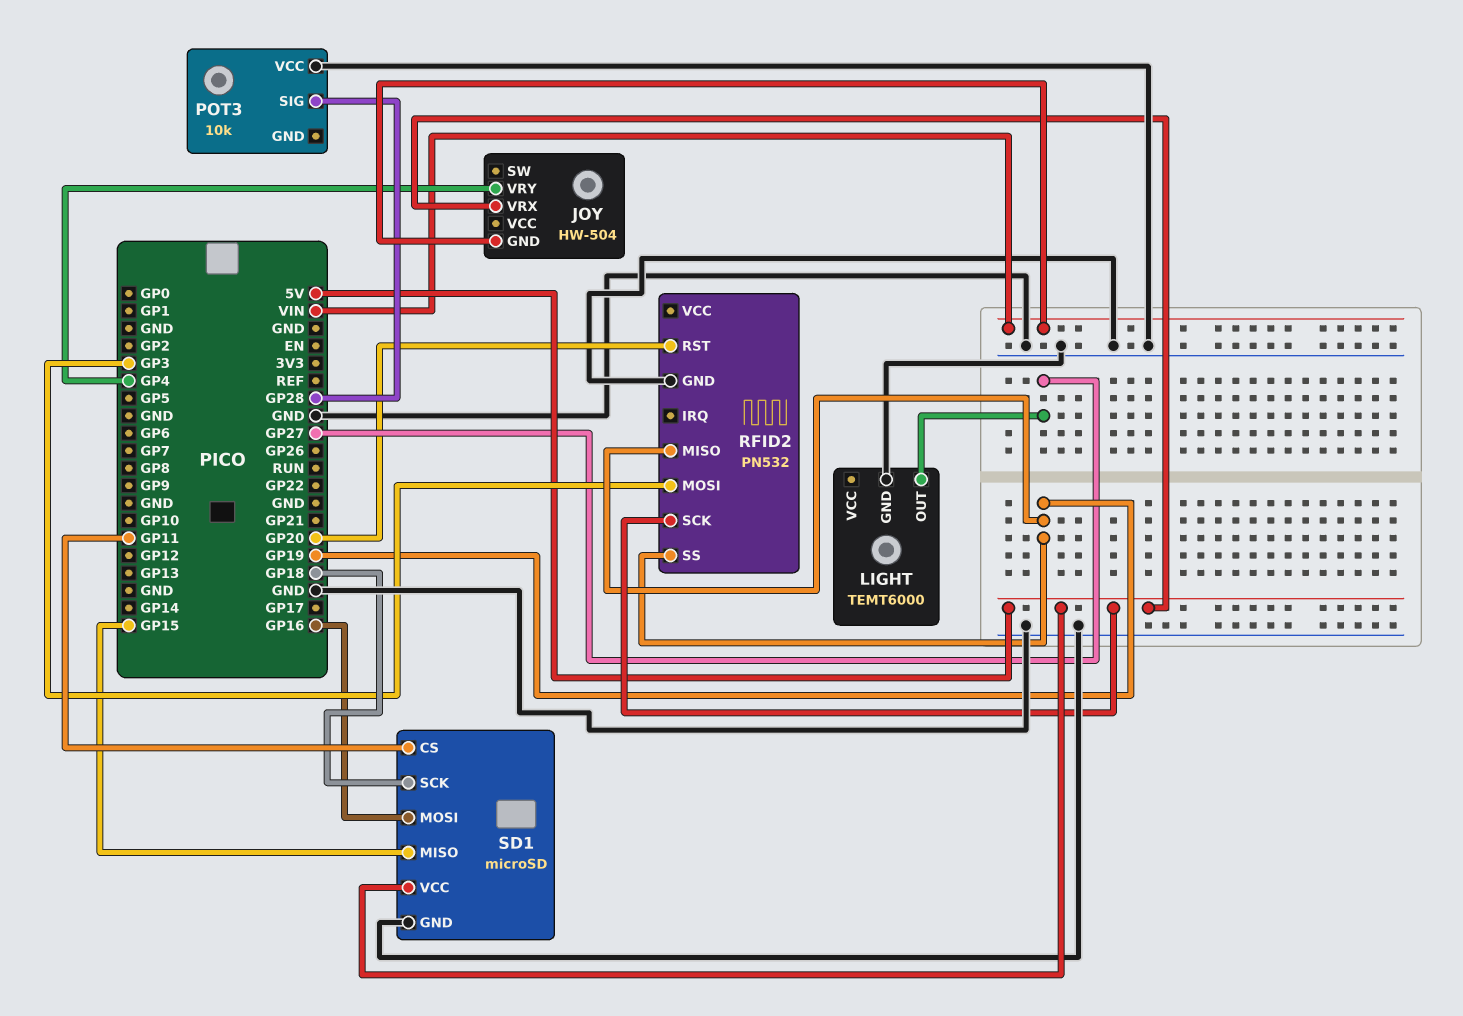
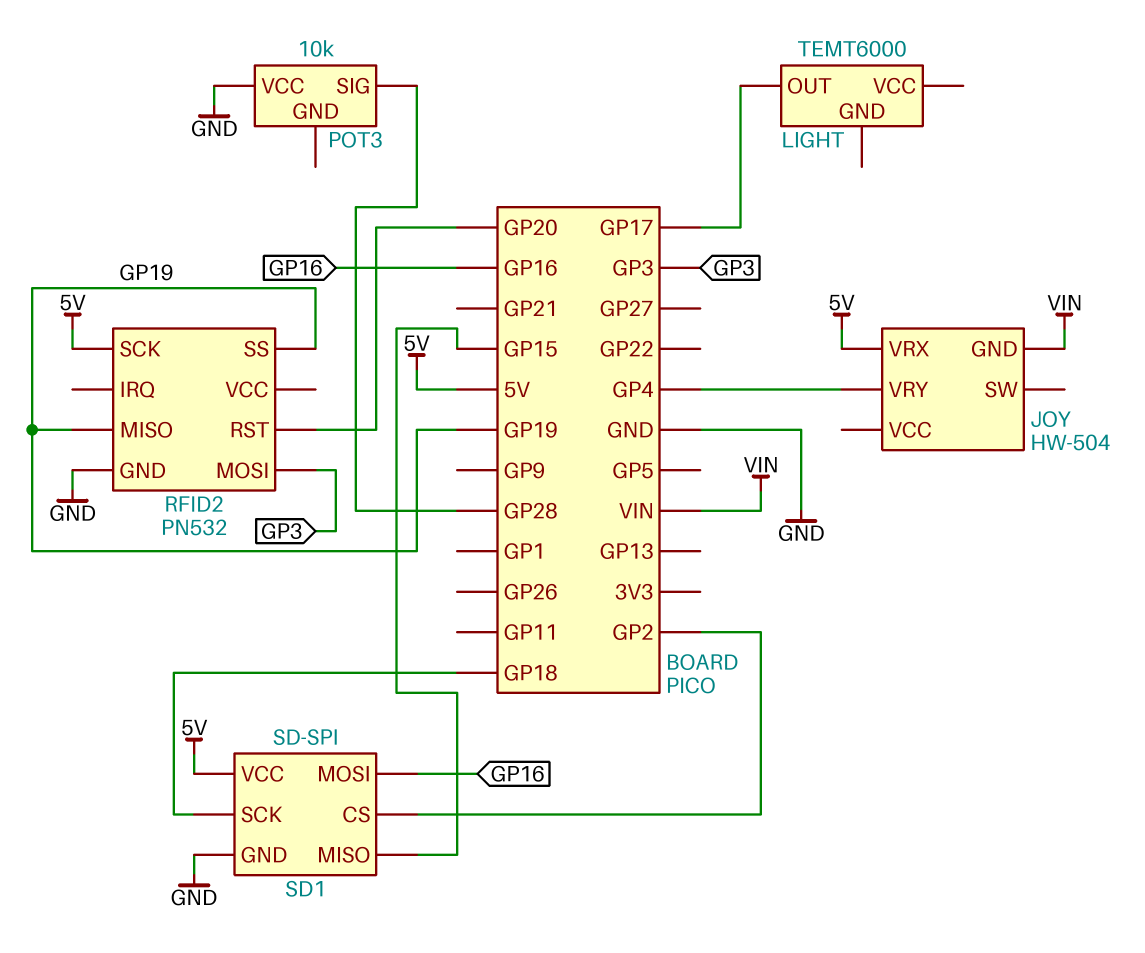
LIGHT pin GND: GND -> none
LIGHT pin OUT: GP27 -> GP17
SD1: microSD -> SD-SPI
SD1 pin CS: GP11 -> GP2

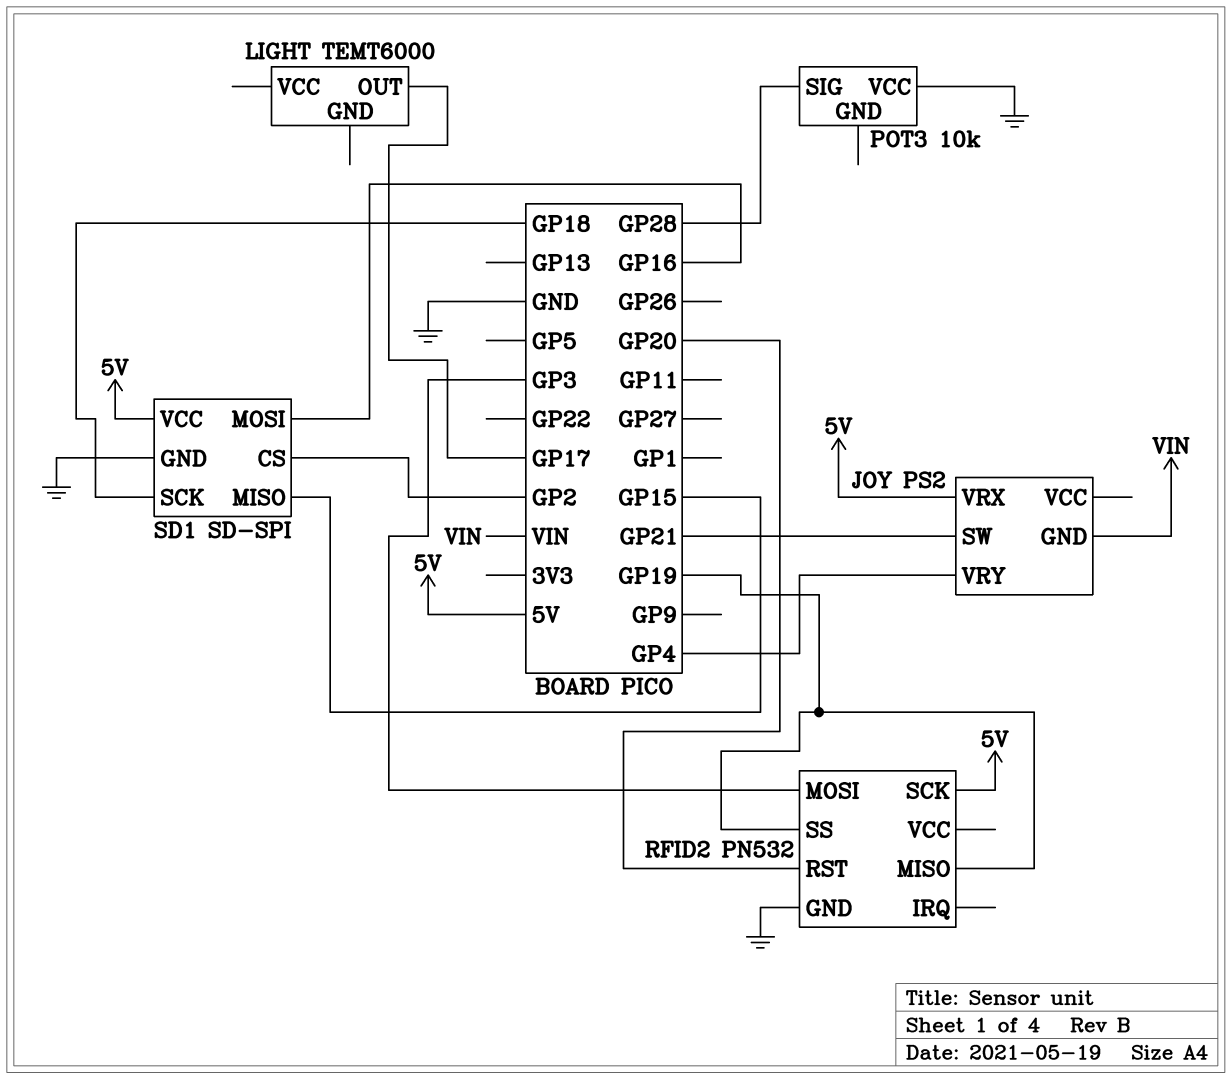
JOY: HW-504 -> PS2
JOY pin SW: none -> GP21

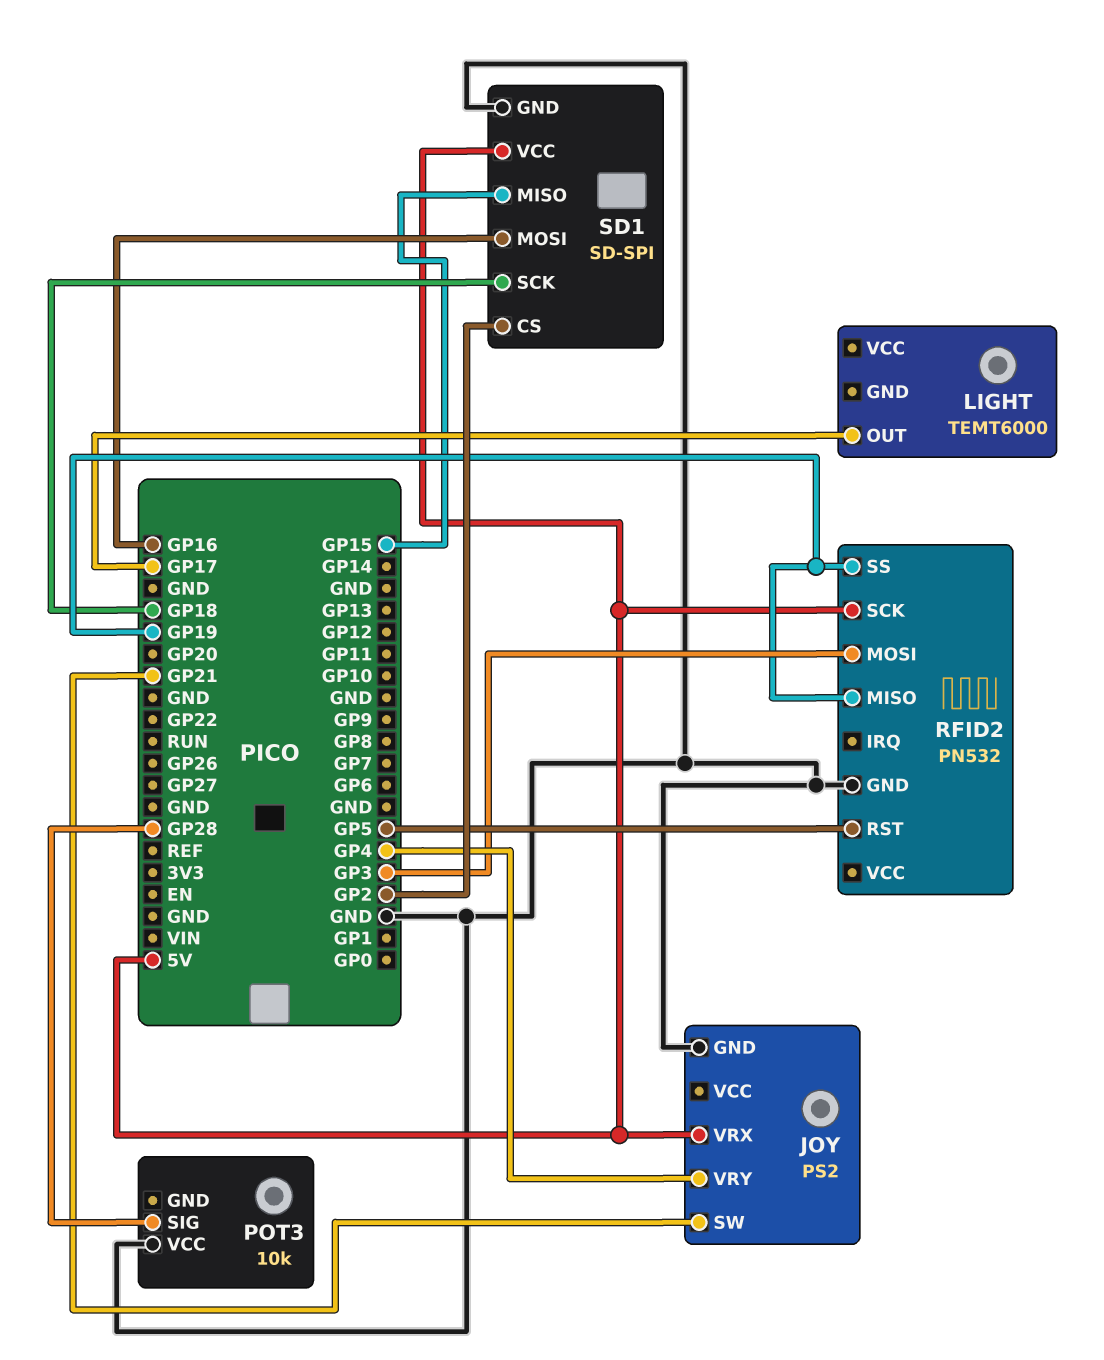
JOY pin GND: VIN -> GND
RFID2 pin RST: GP20 -> GP5

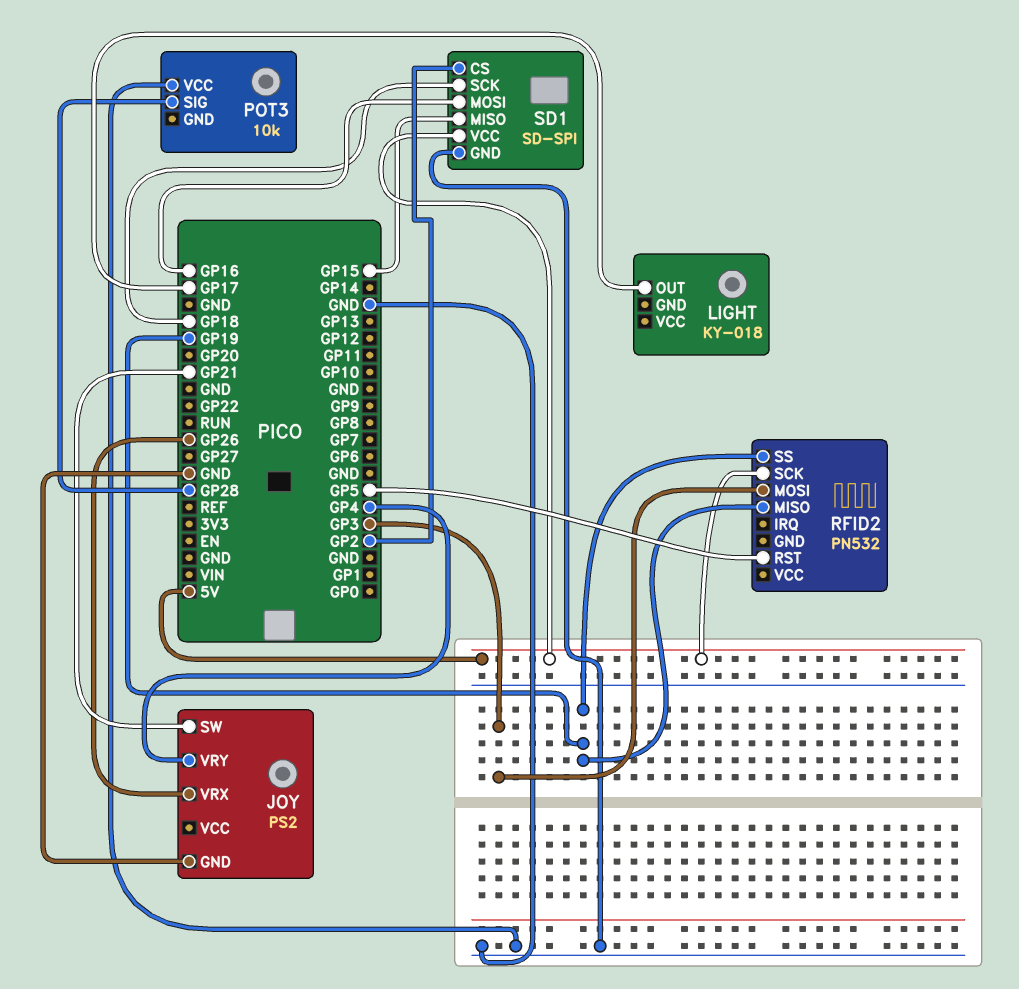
JOY pin VRX: 5V -> GP26
LIGHT: TEMT6000 -> KY-018
RFID2 pin GND: GND -> none

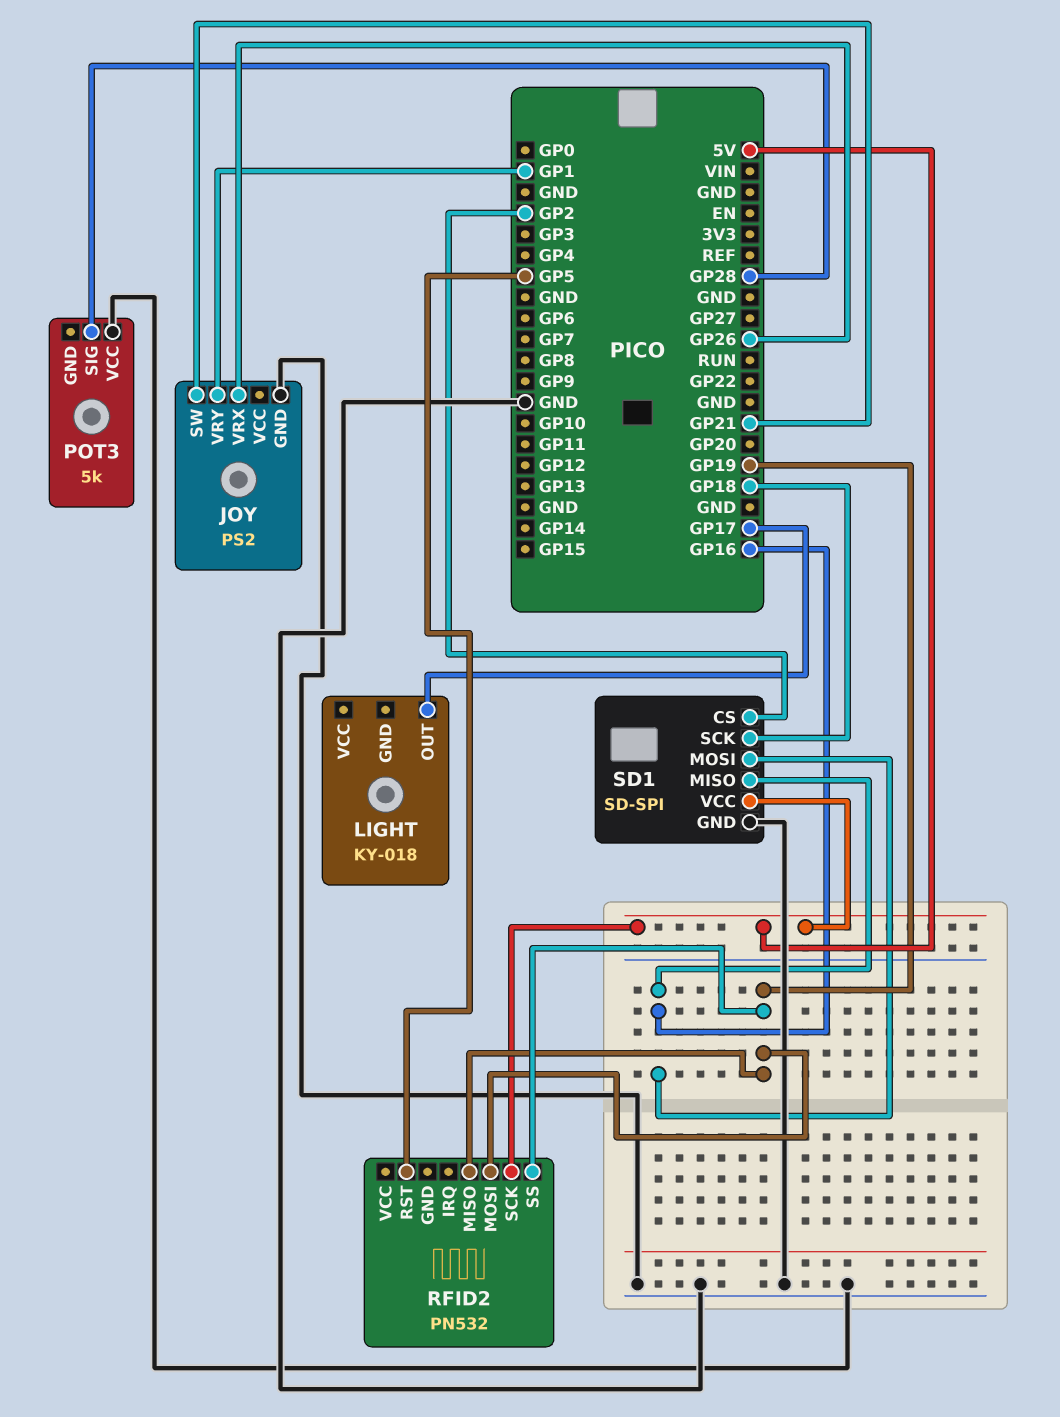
JOY pin VRY: GP4 -> GP1
POT3: 10k -> 5k
RFID2 pin MOSI: GP3 -> GP19
SD1 pin MISO: GP15 -> GP16

